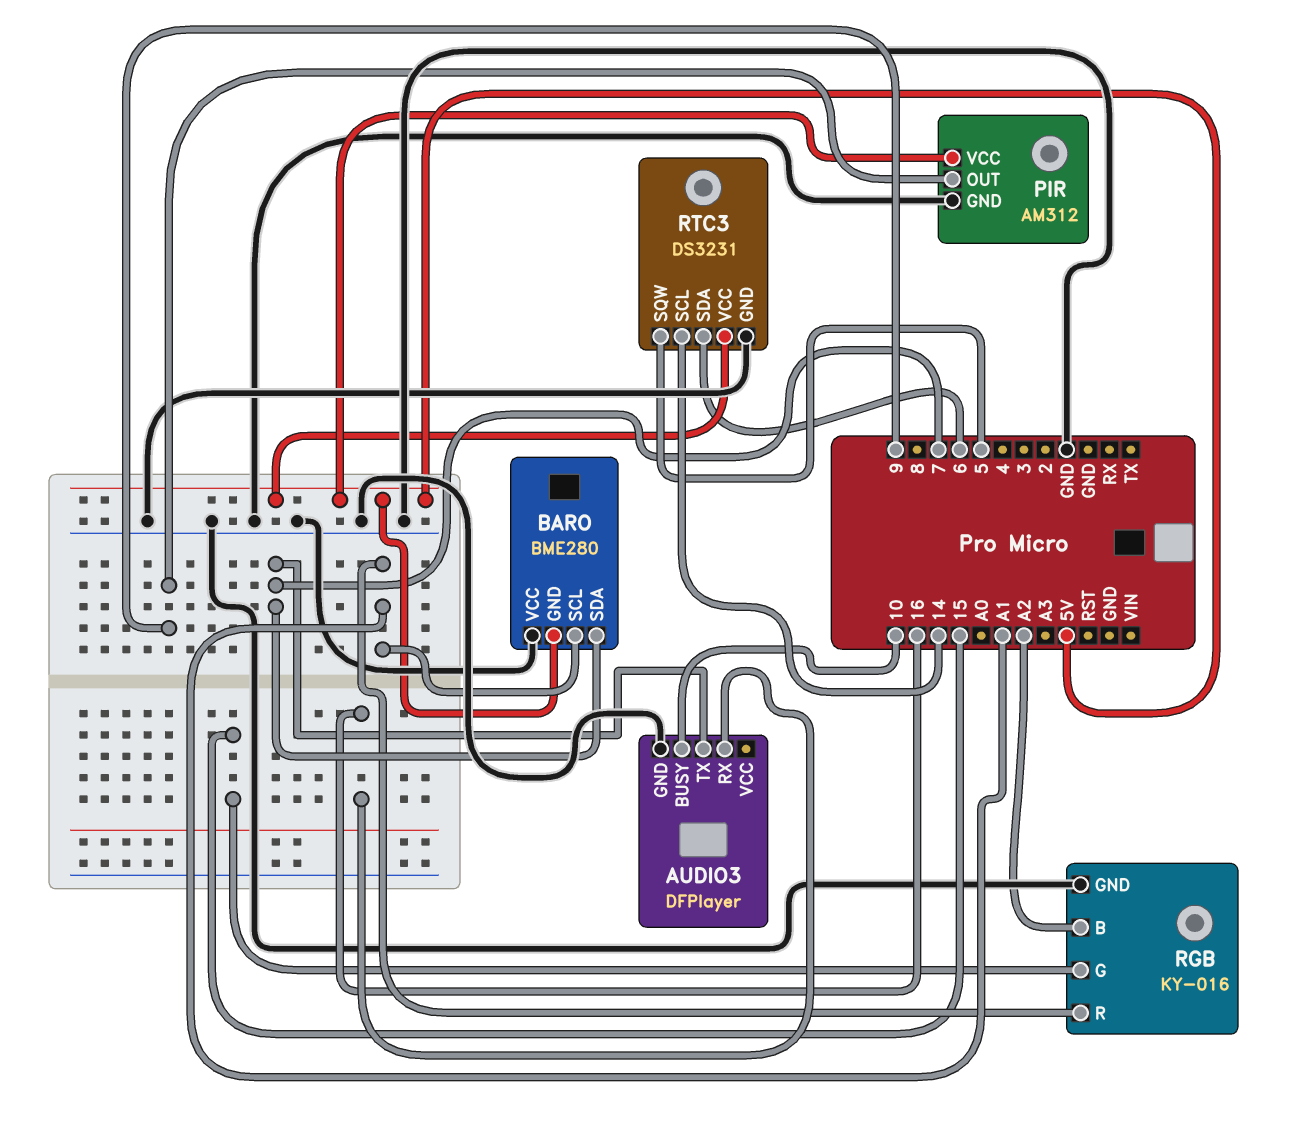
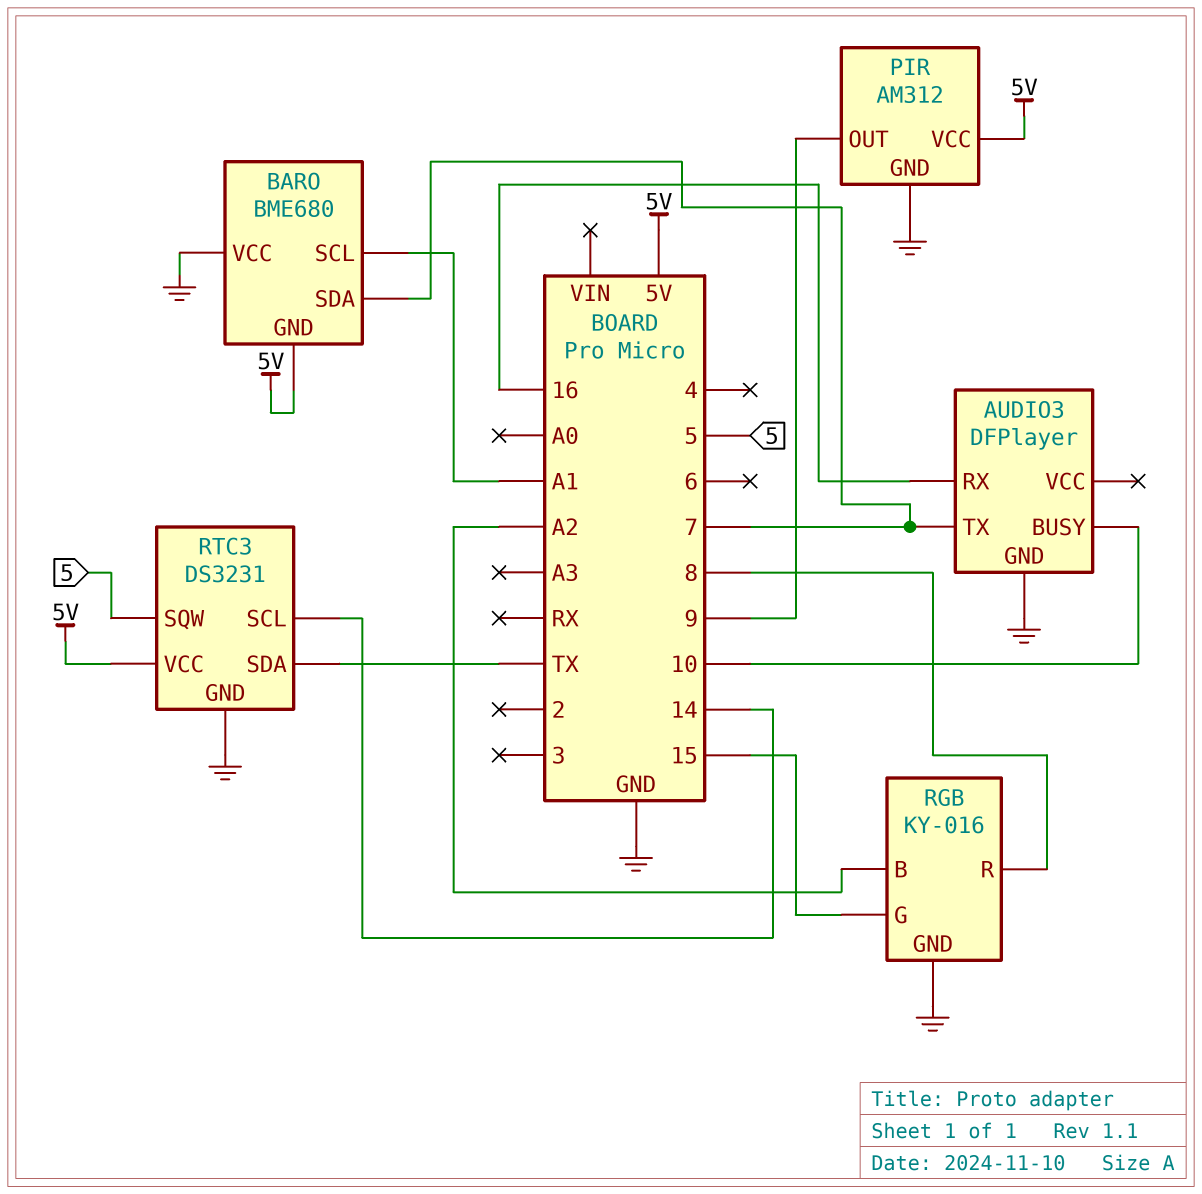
BARO: BME280 -> BME680
RGB pin R: A1 -> 8
RTC3 pin SDA: 6 -> TX

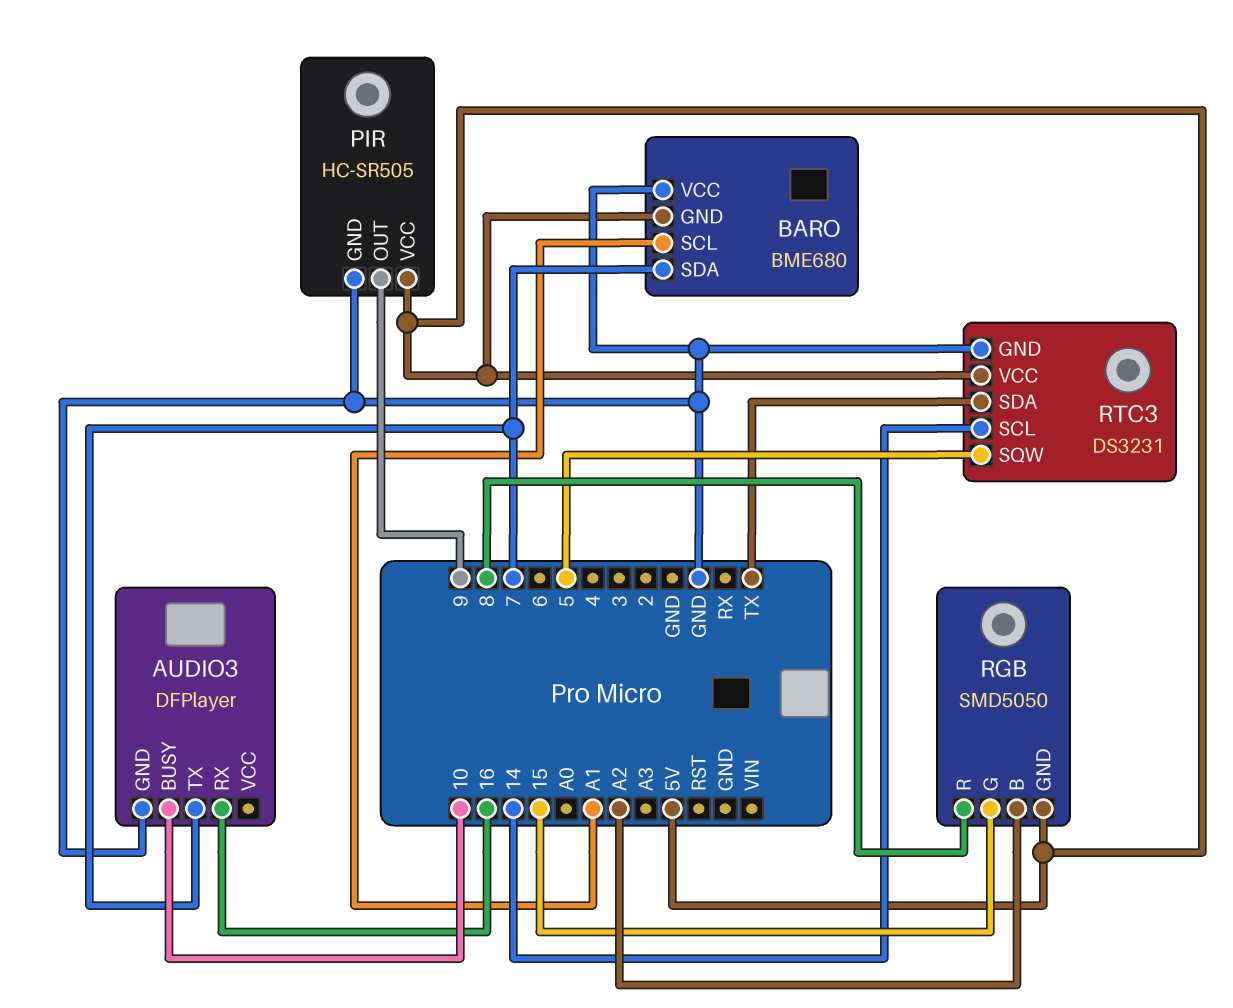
PIR: AM312 -> HC-SR505
RGB: KY-016 -> SMD5050
RGB pin GND: GND -> 5V

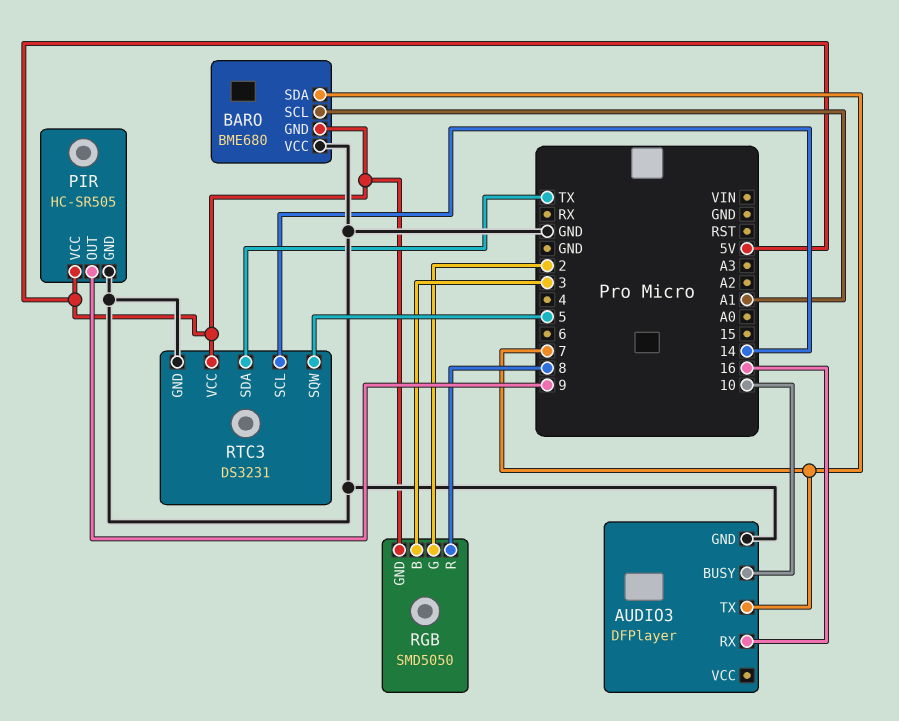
RGB pin B: A2 -> 3
RGB pin G: 15 -> 2

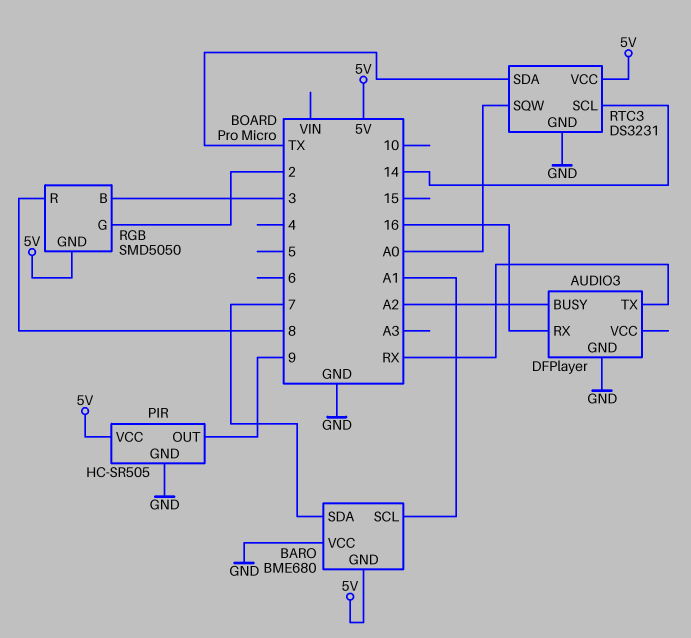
AUDIO3 pin BUSY: 10 -> A2
AUDIO3 pin TX: 7 -> RX
RTC3 pin SQW: 5 -> A0

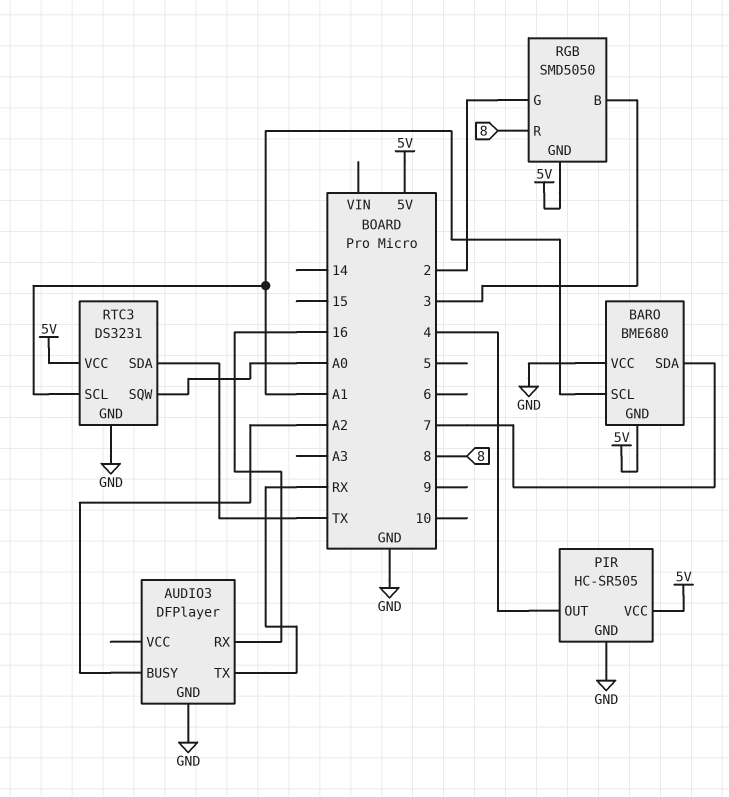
PIR pin OUT: 9 -> 4
RTC3 pin SCL: 14 -> A1

